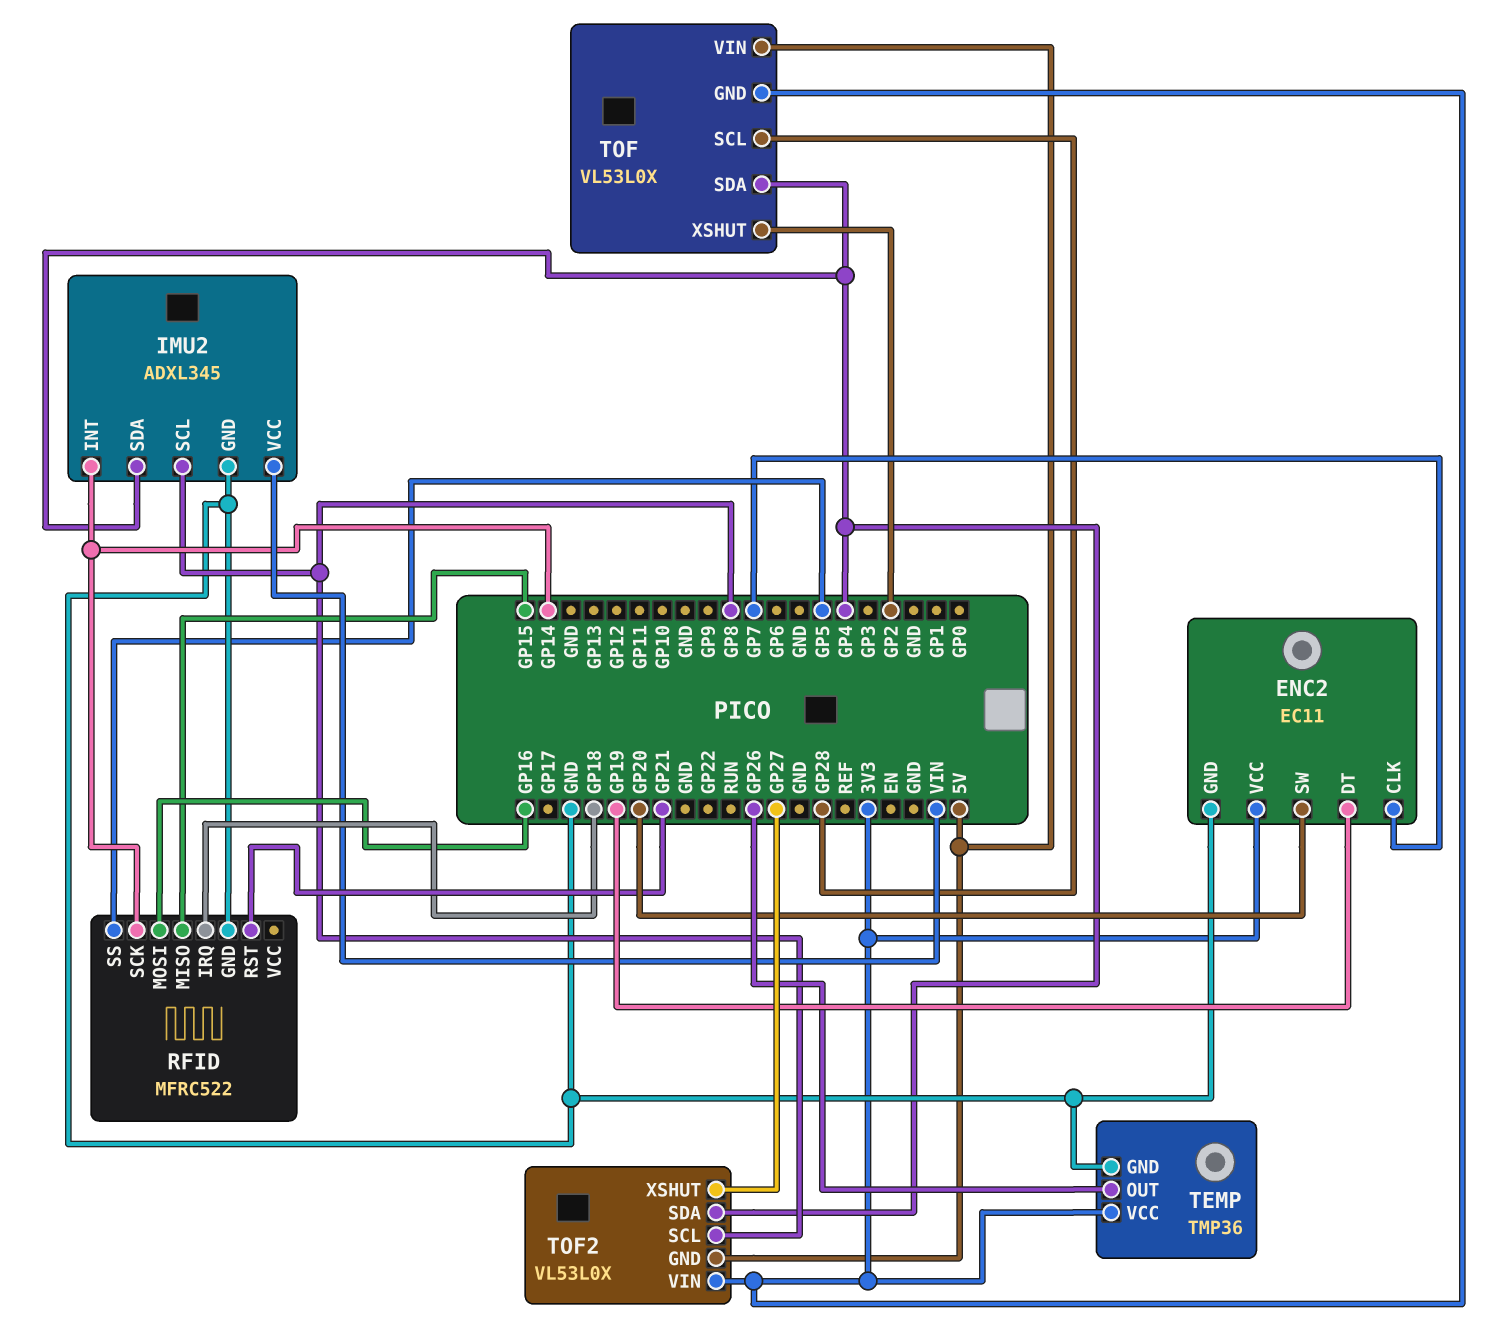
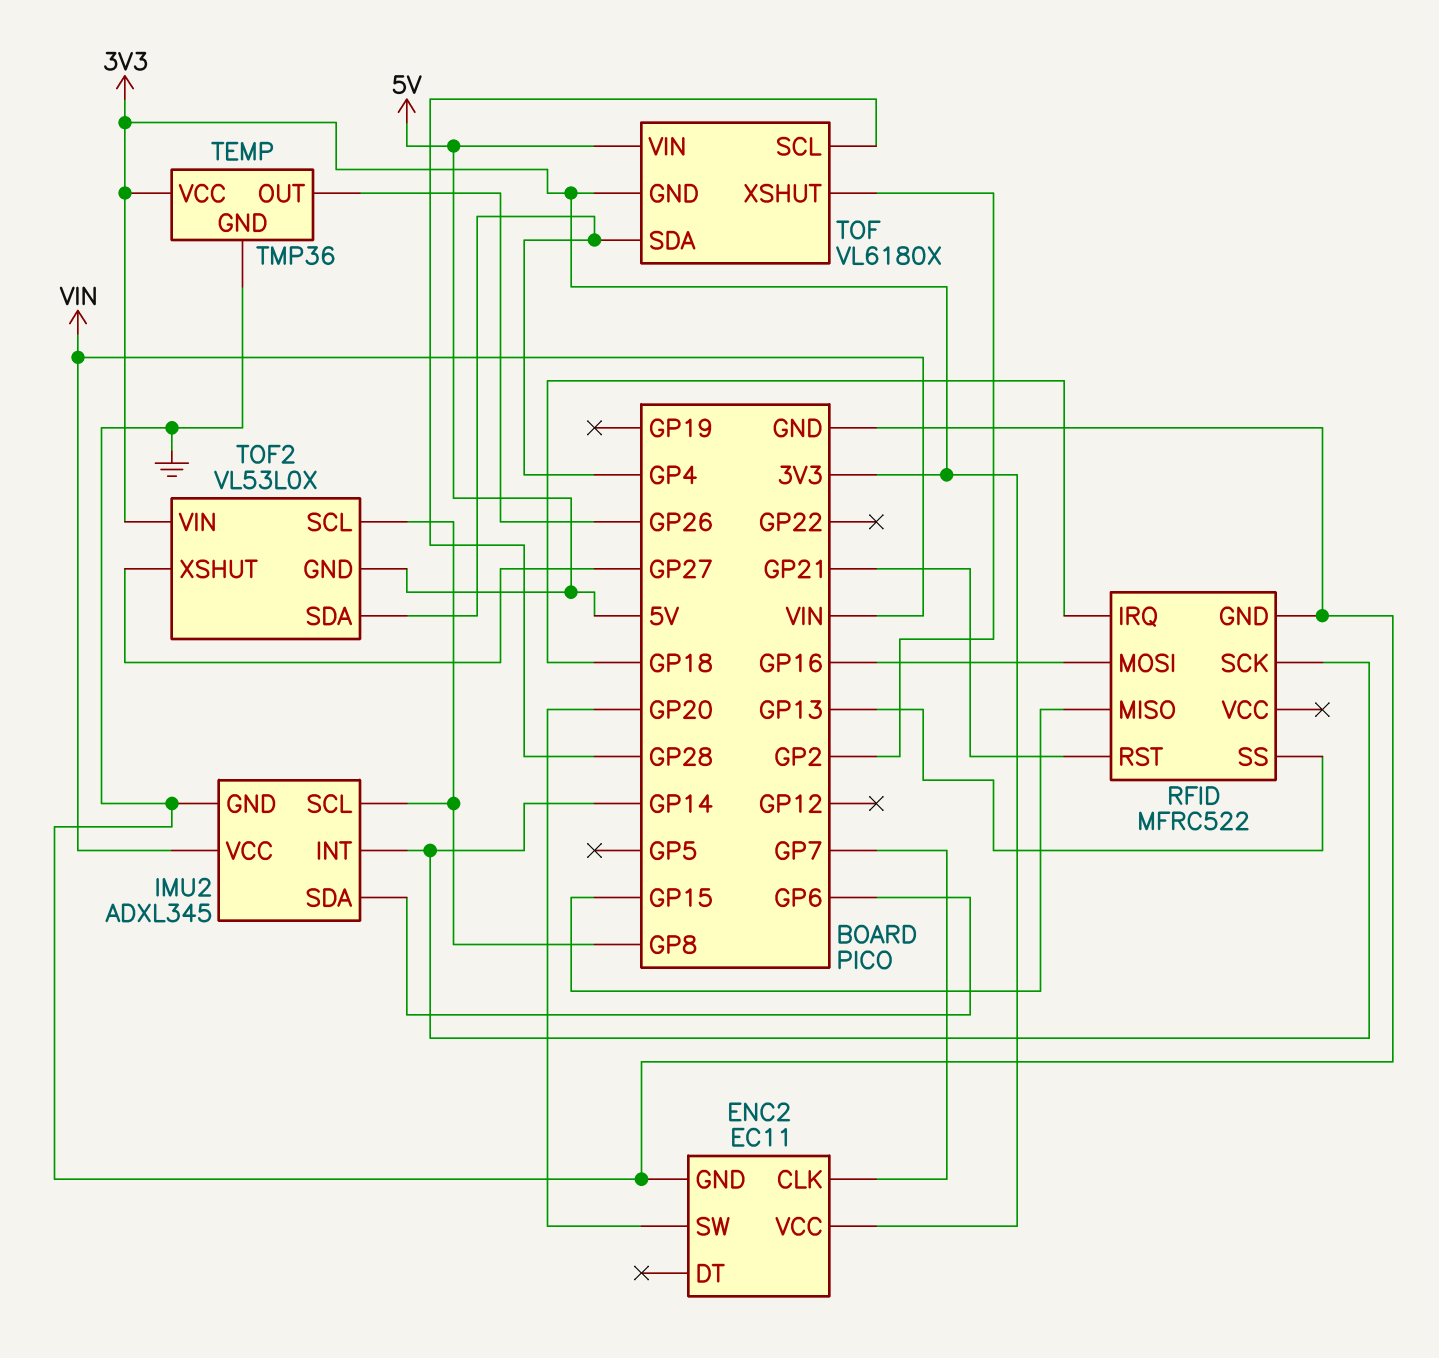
ENC2 pin DT: GP19 -> none
IMU2 pin SDA: GP4 -> GP6
RFID pin SS: GP5 -> GP13
TOF: VL53L0X -> VL6180X

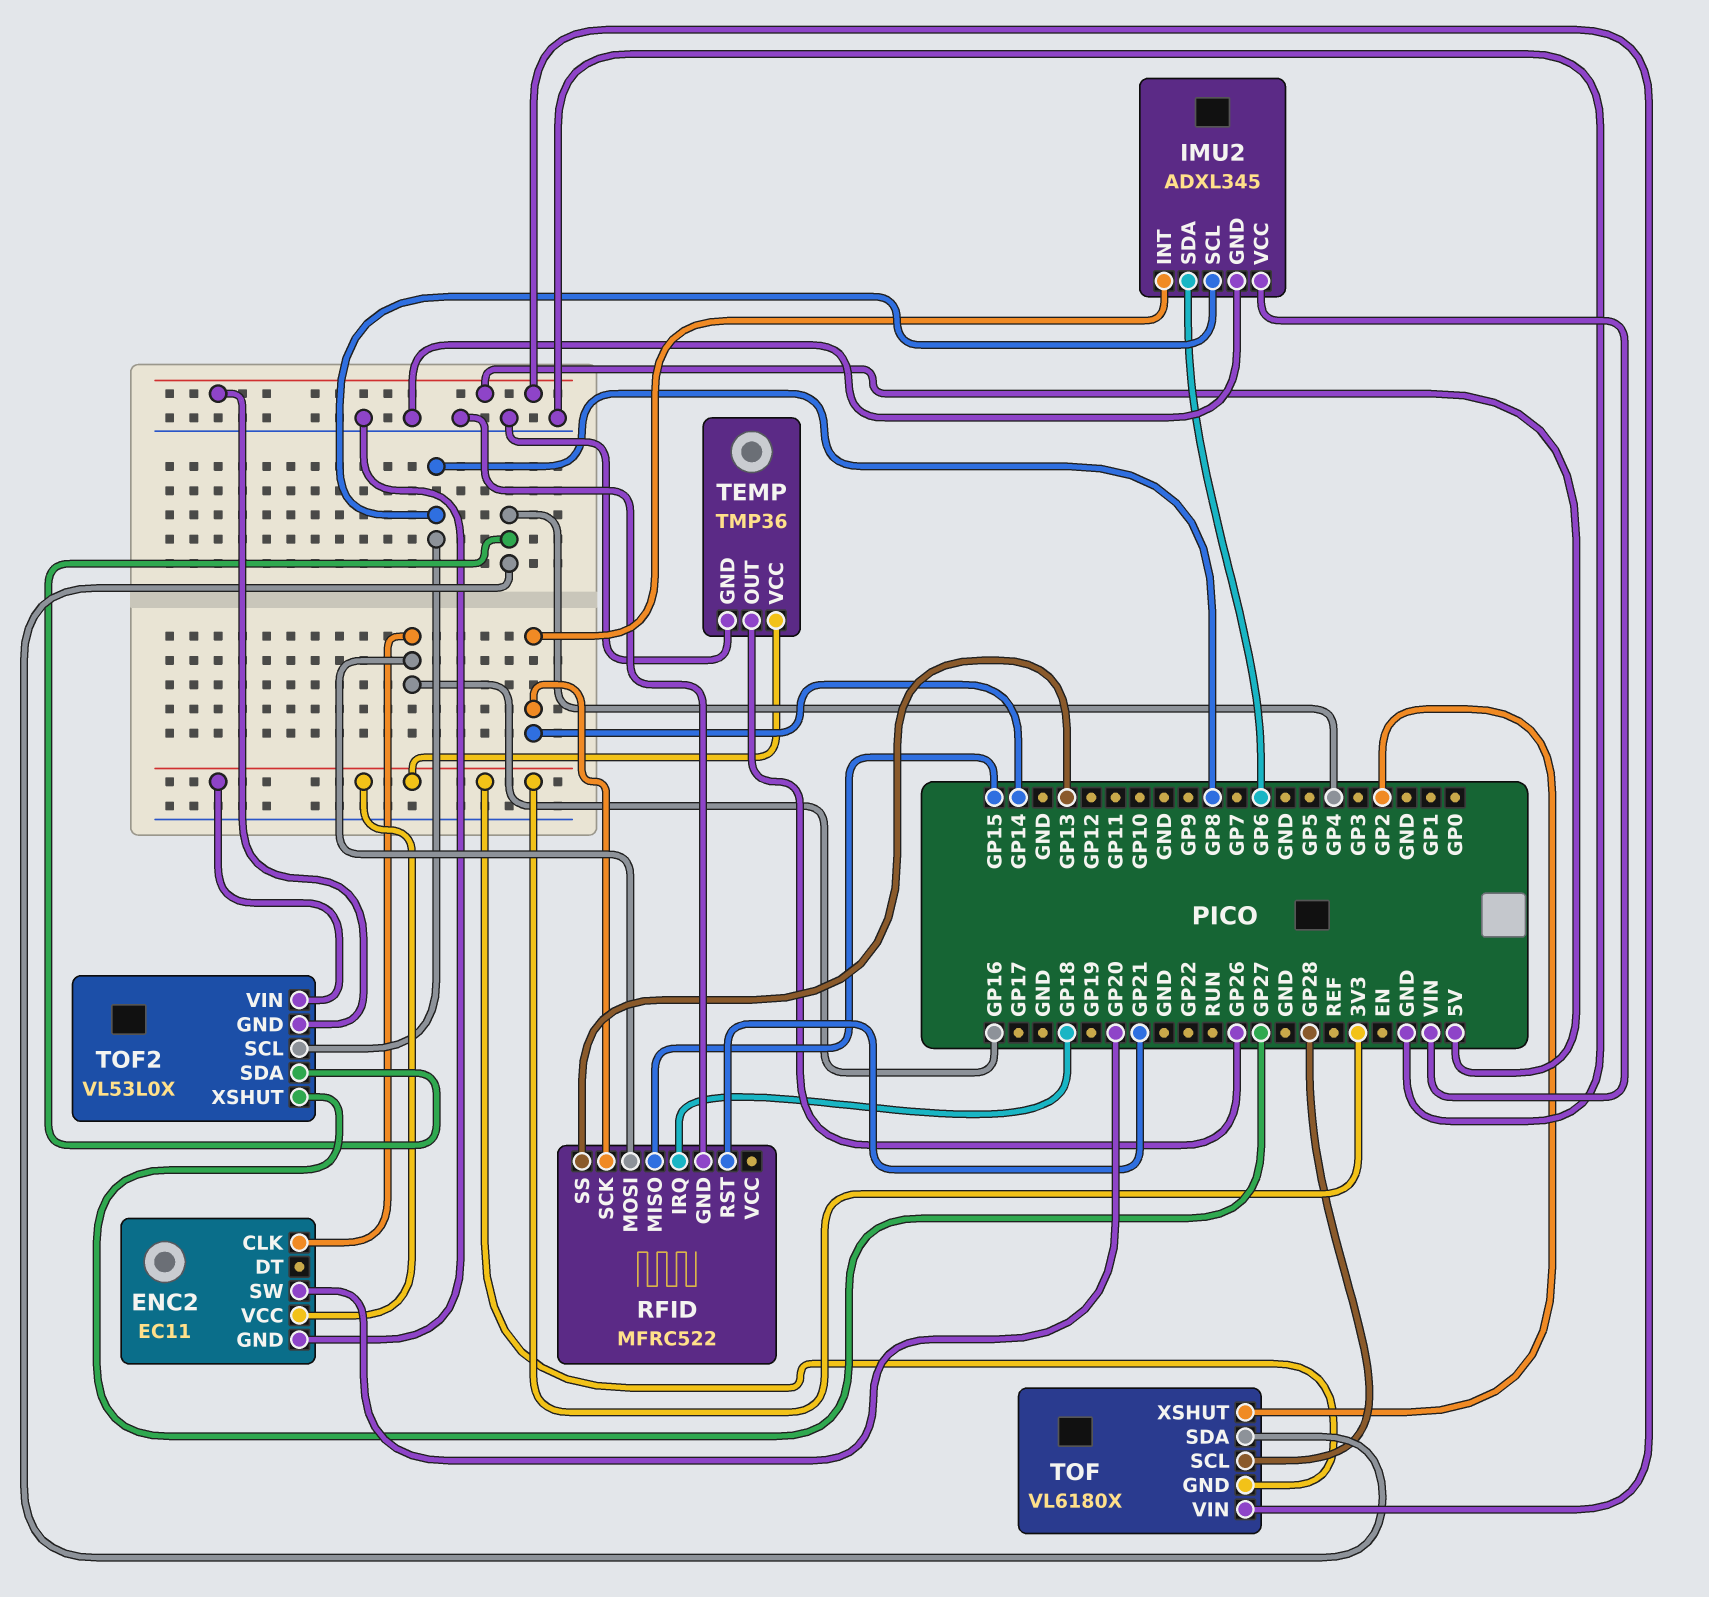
ENC2 pin CLK: GP7 -> GP16

